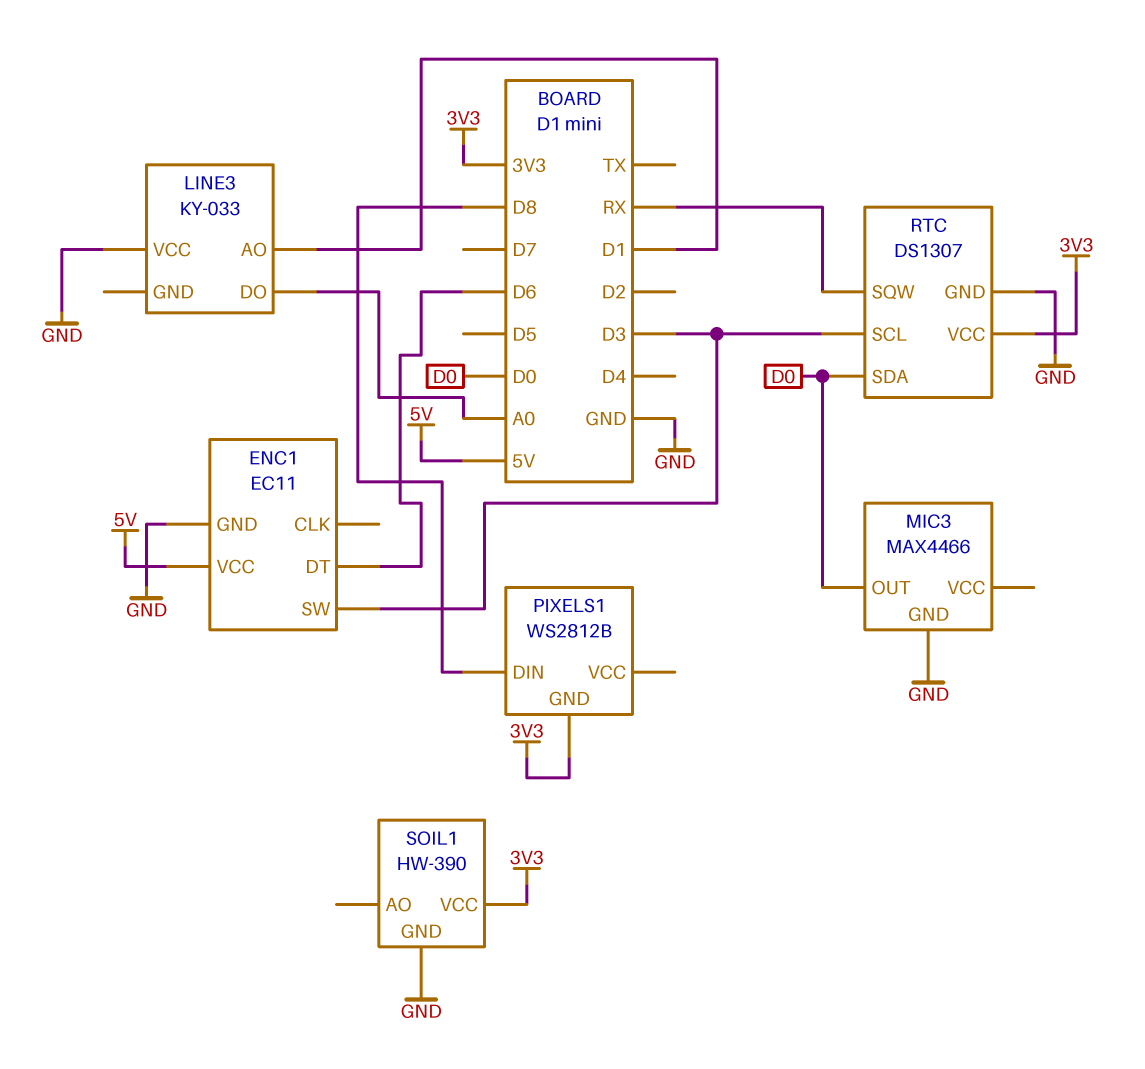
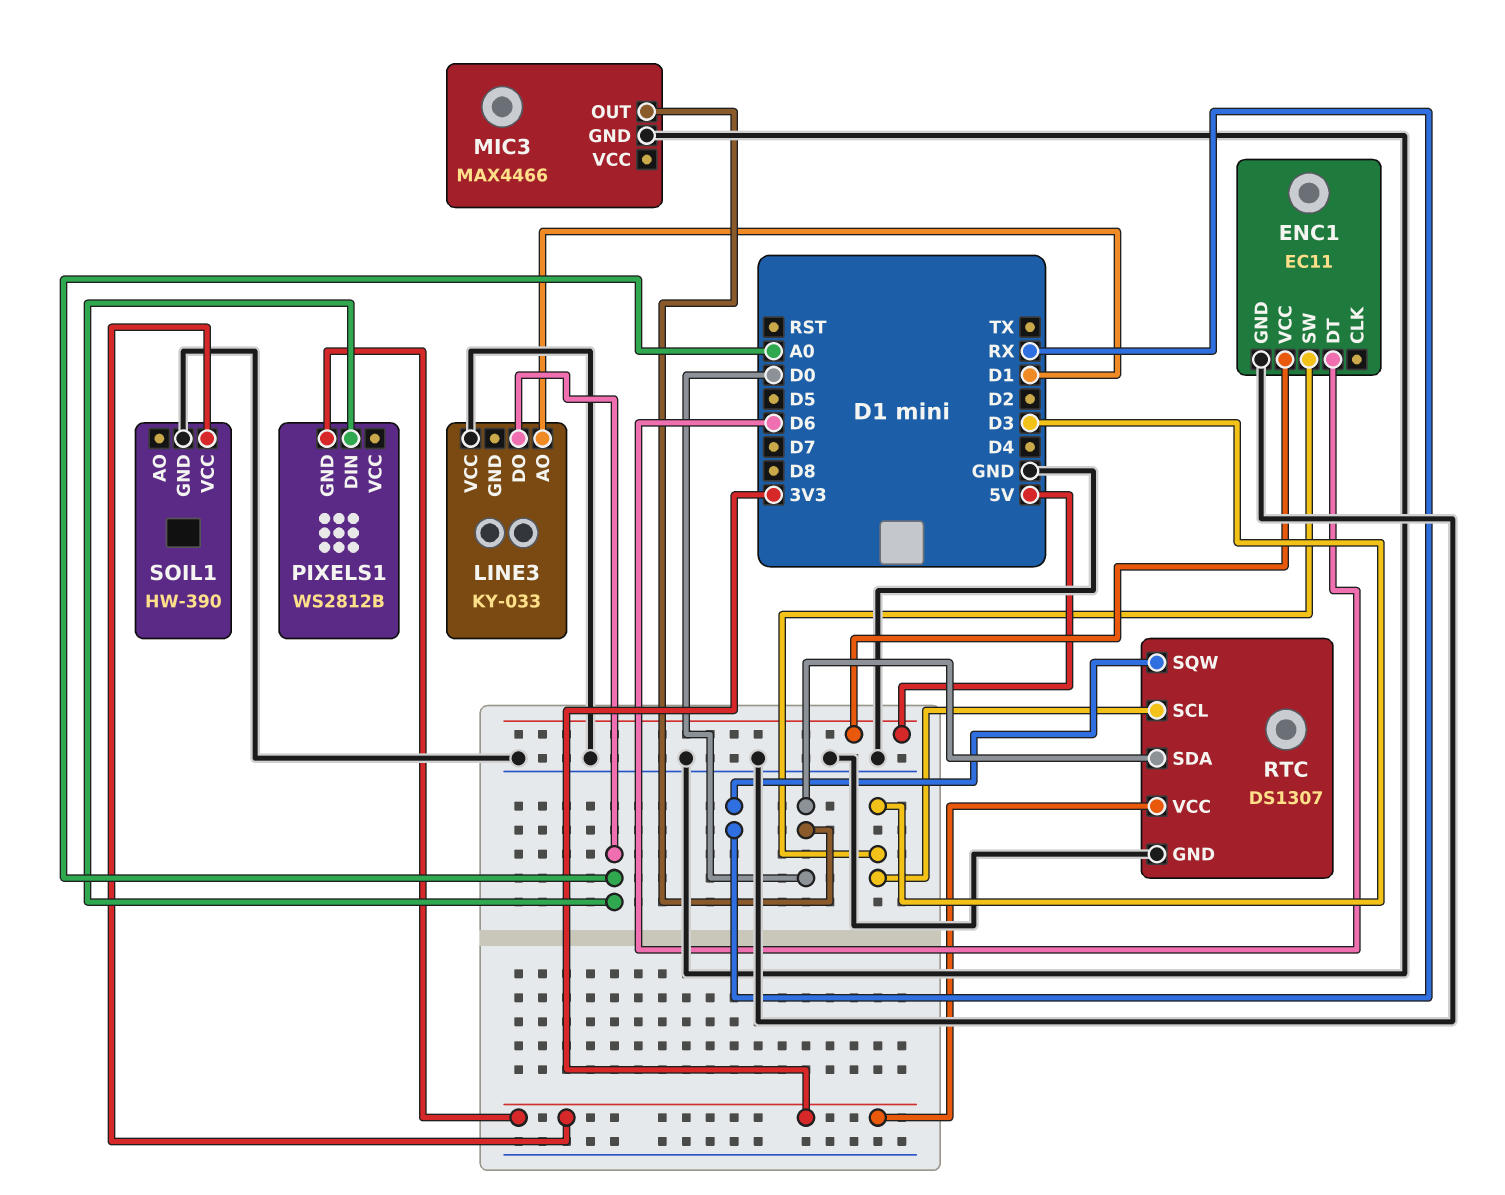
PIXELS1 pin DIN: D8 -> A0

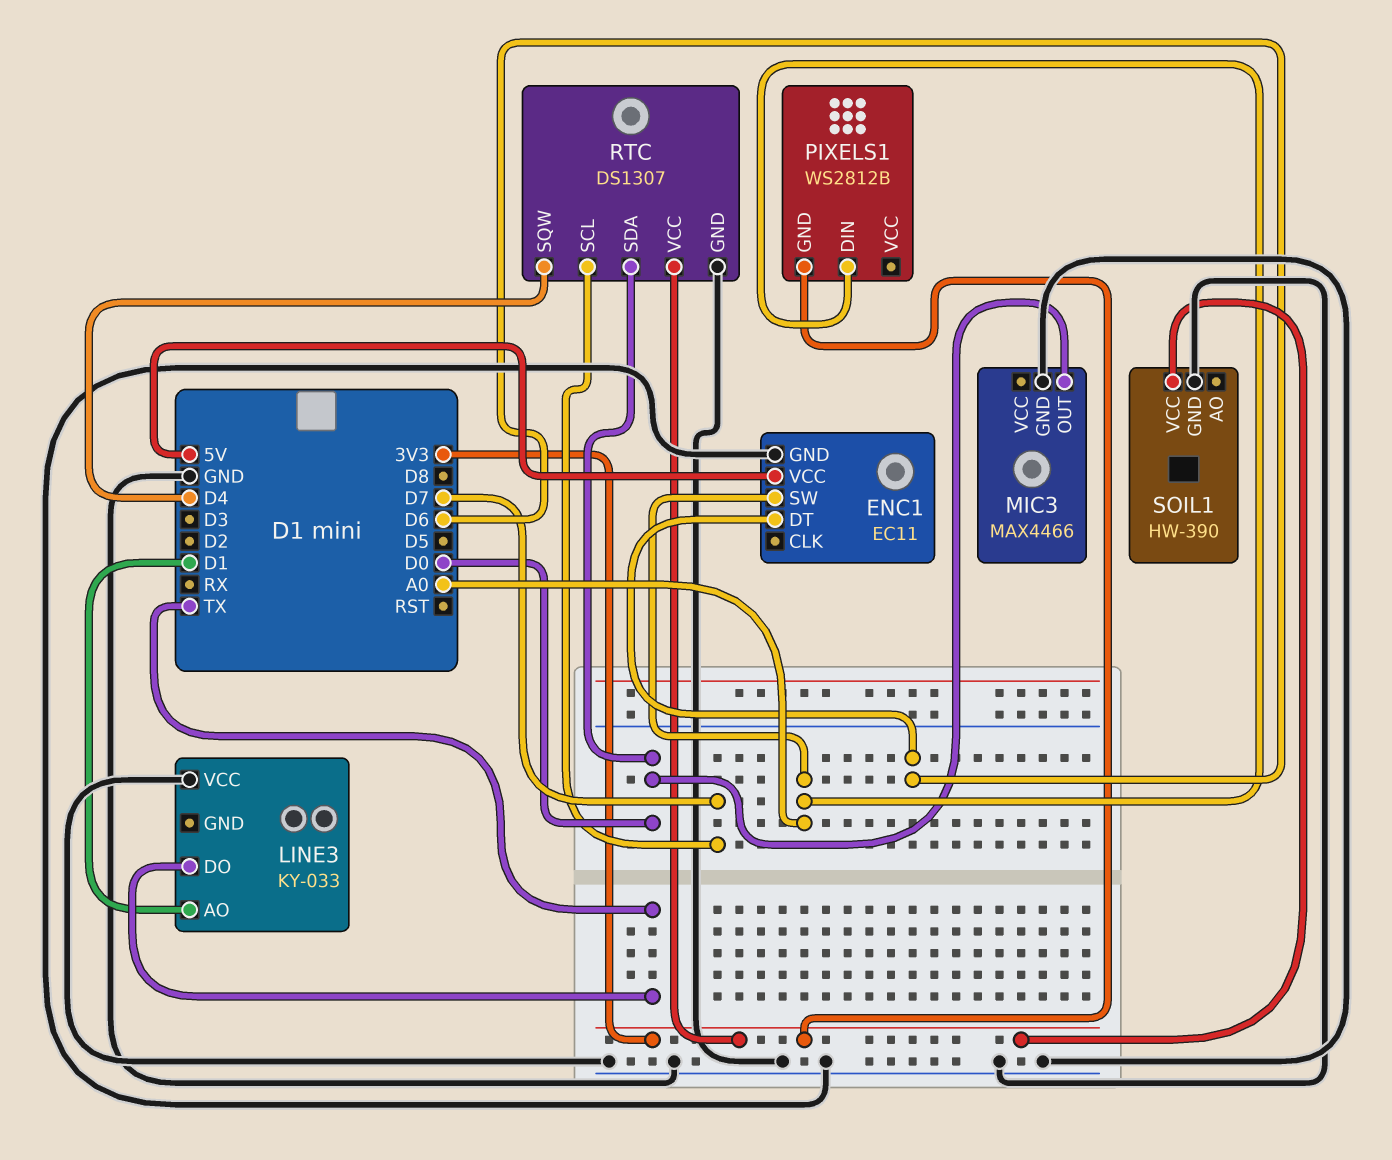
ENC1 pin SW: D3 -> A0
LINE3 pin DO: A0 -> TX
RTC pin SCL: D3 -> D7
RTC pin SQW: RX -> D4

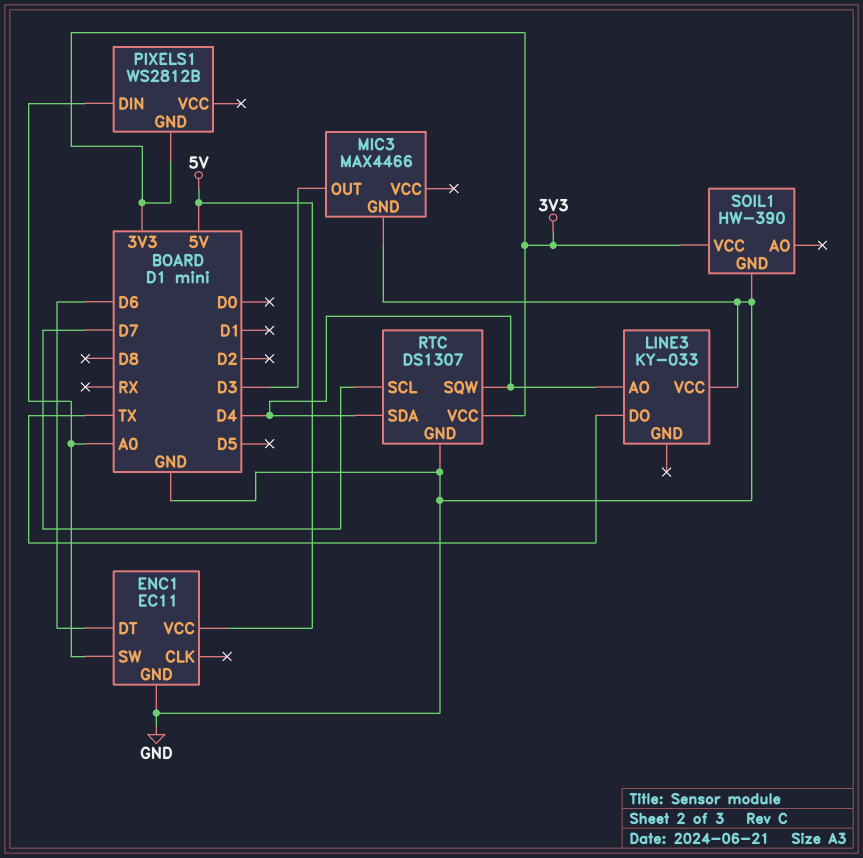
LINE3 pin AO: D1 -> D4
MIC3 pin OUT: D0 -> D3
RTC pin SDA: D0 -> D4

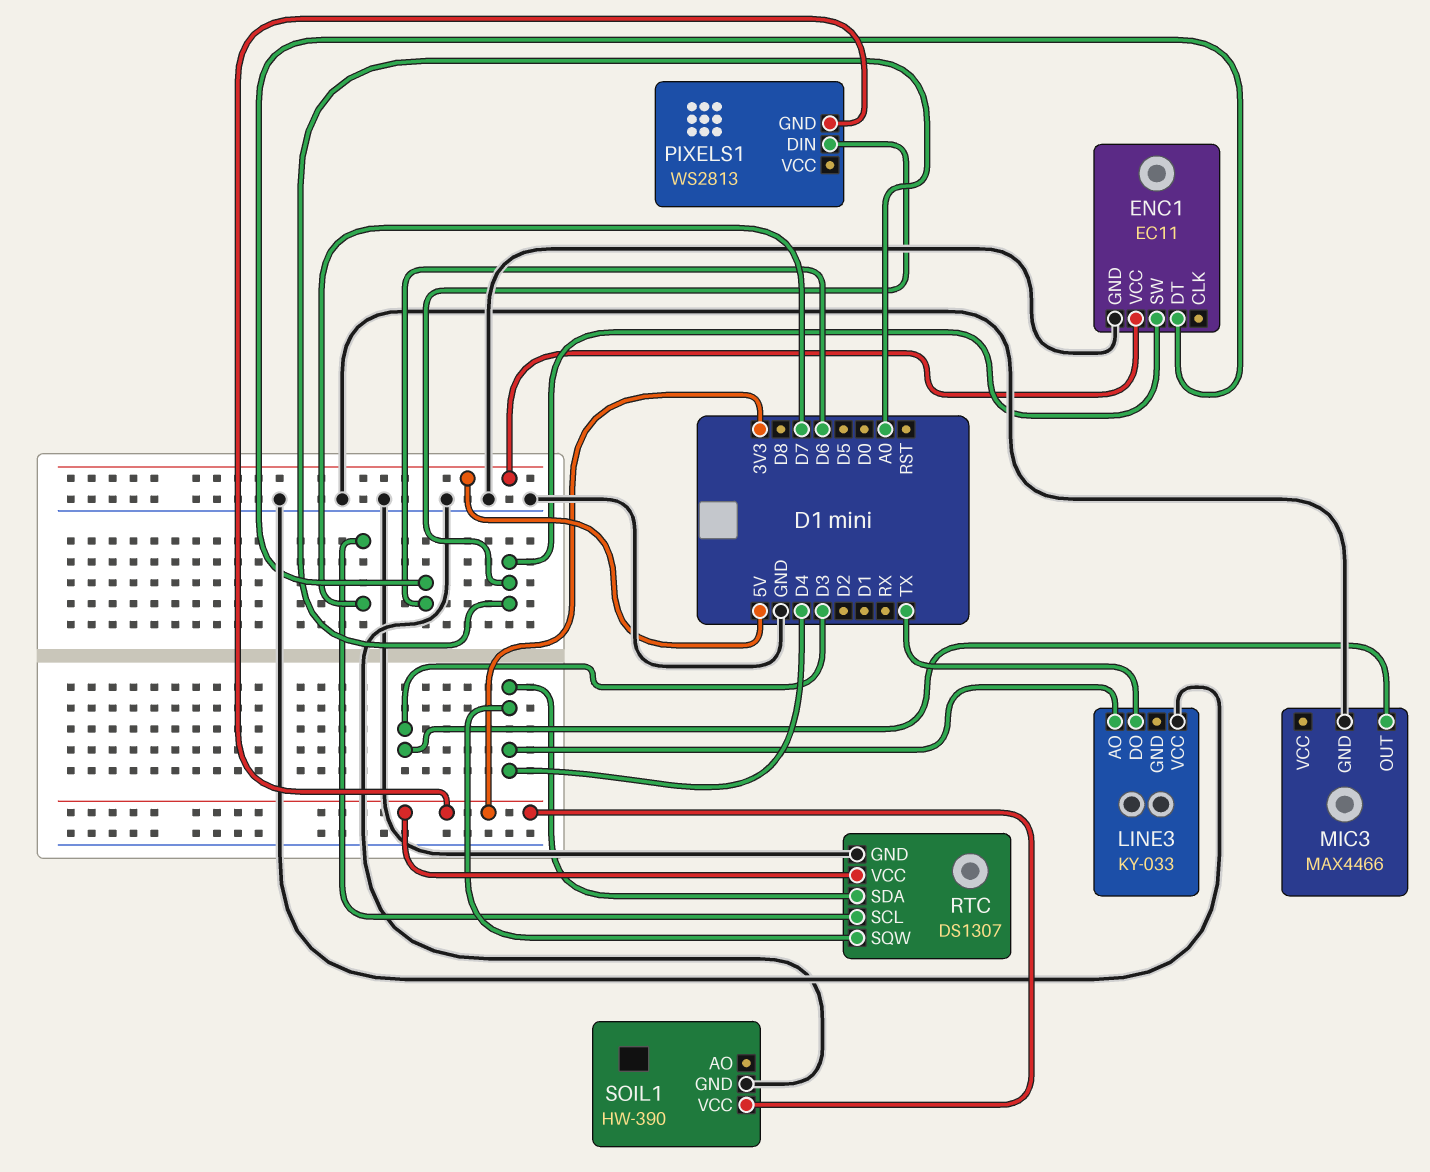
PIXELS1: WS2812B -> WS2813

